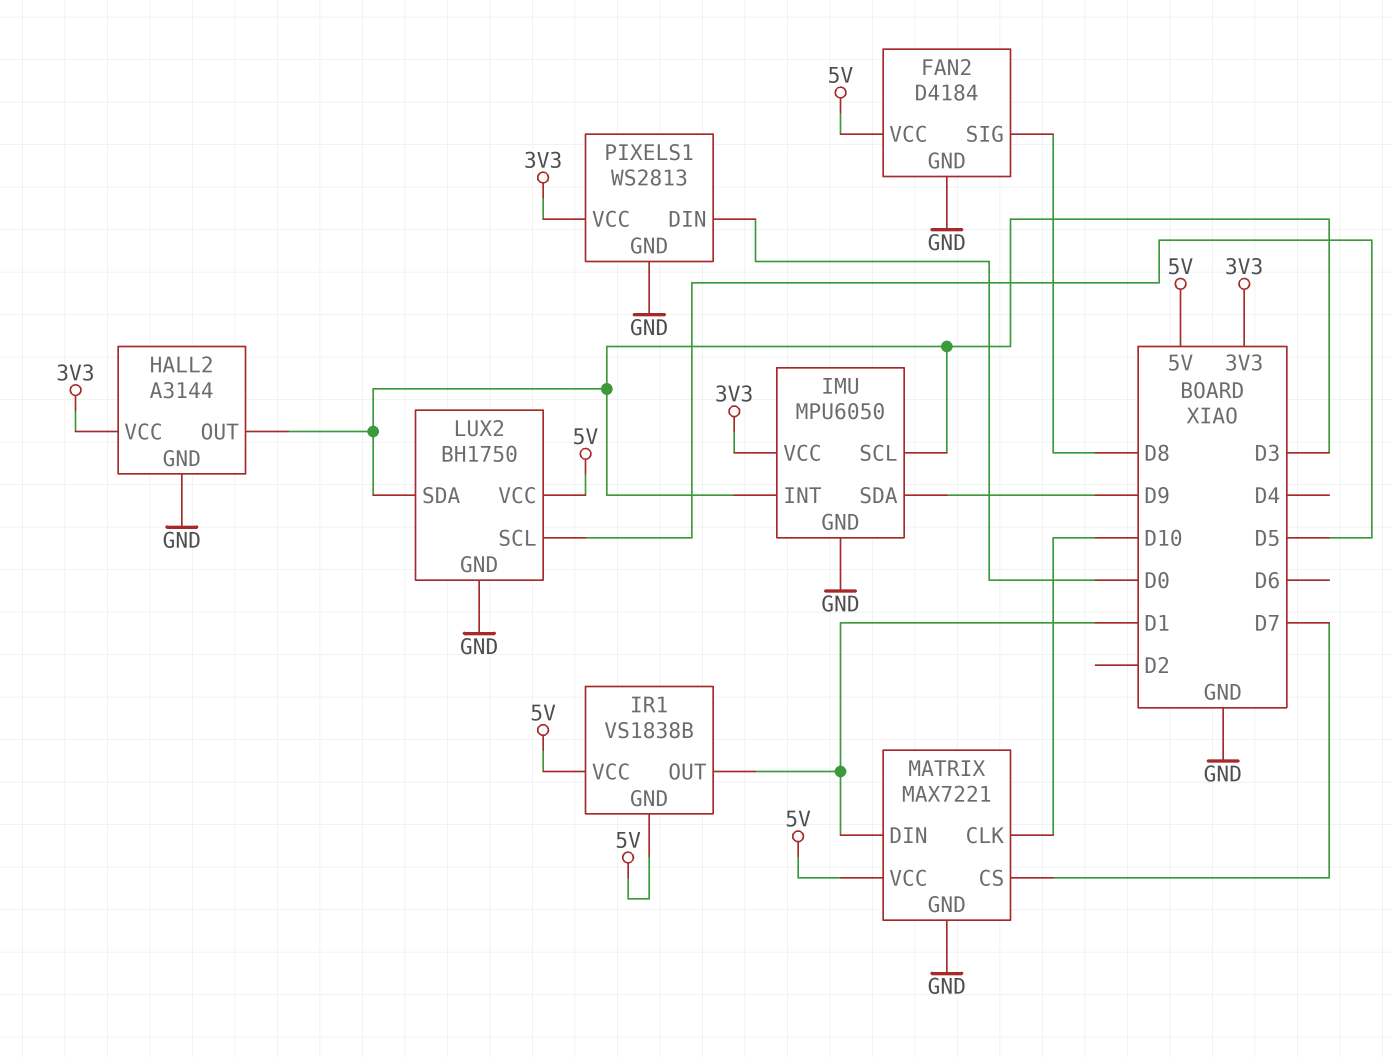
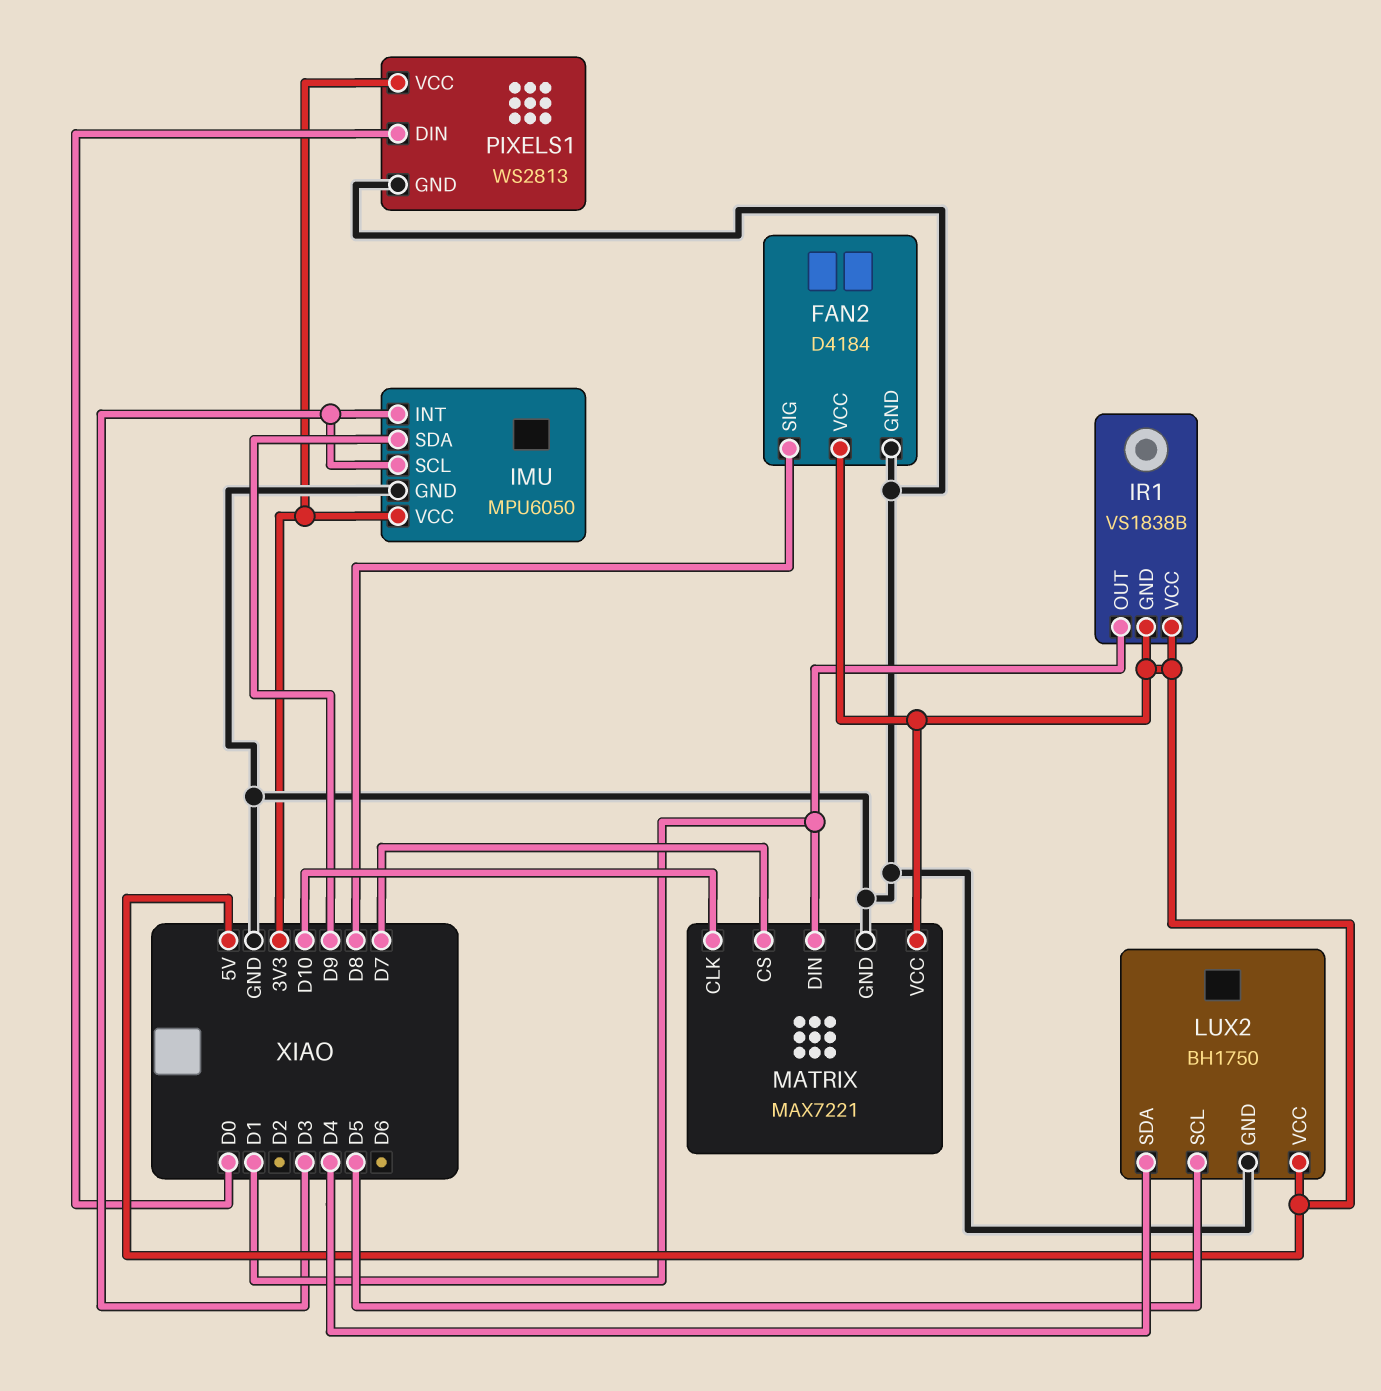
HALL2: A3144 -> none
HALL2 pin GND: GND -> none
HALL2 pin OUT: D3 -> none
HALL2 pin VCC: 3V3 -> none
LUX2 pin SDA: D3 -> D4

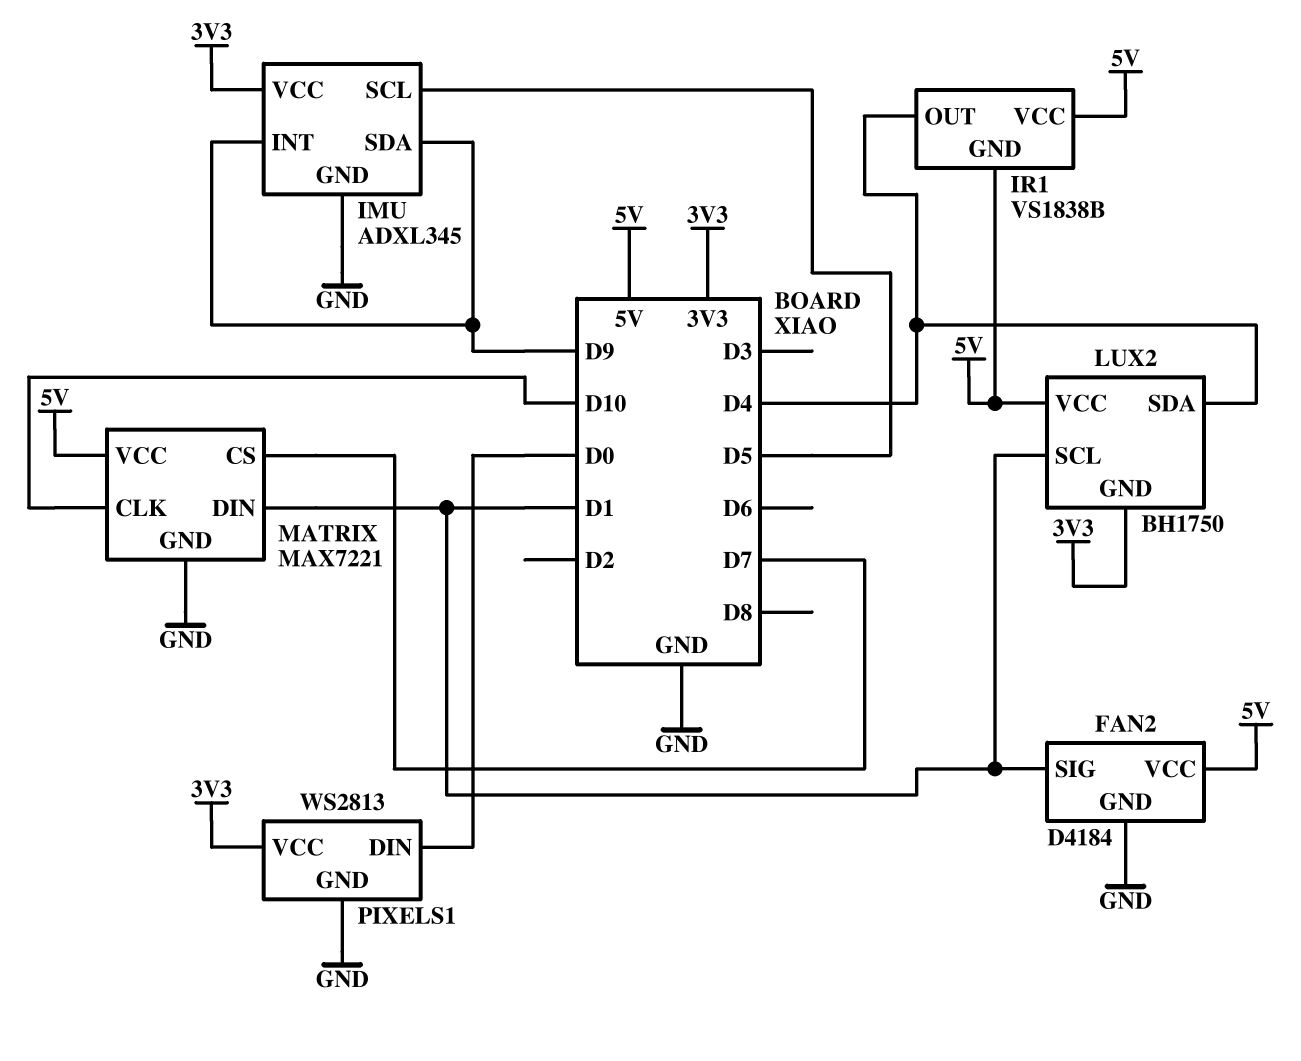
FAN2 pin SIG: D8 -> D1
IMU: MPU6050 -> ADXL345
IMU pin INT: D3 -> D9
IMU pin SCL: D3 -> D5
IR1 pin OUT: D1 -> D4
LUX2 pin GND: GND -> 3V3
LUX2 pin SCL: D5 -> D1

